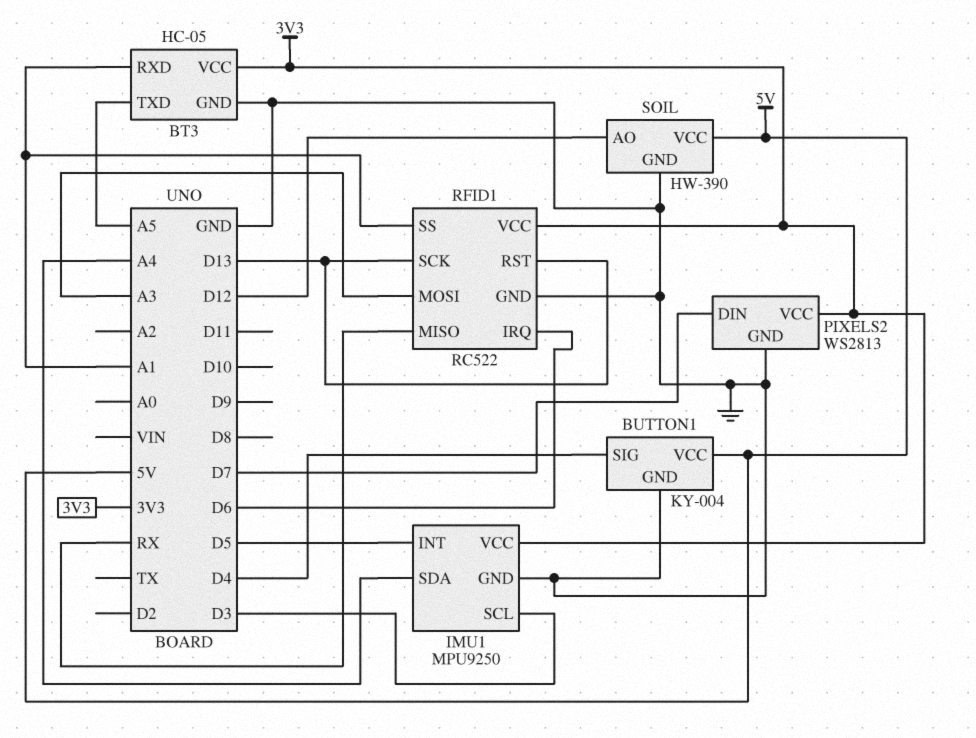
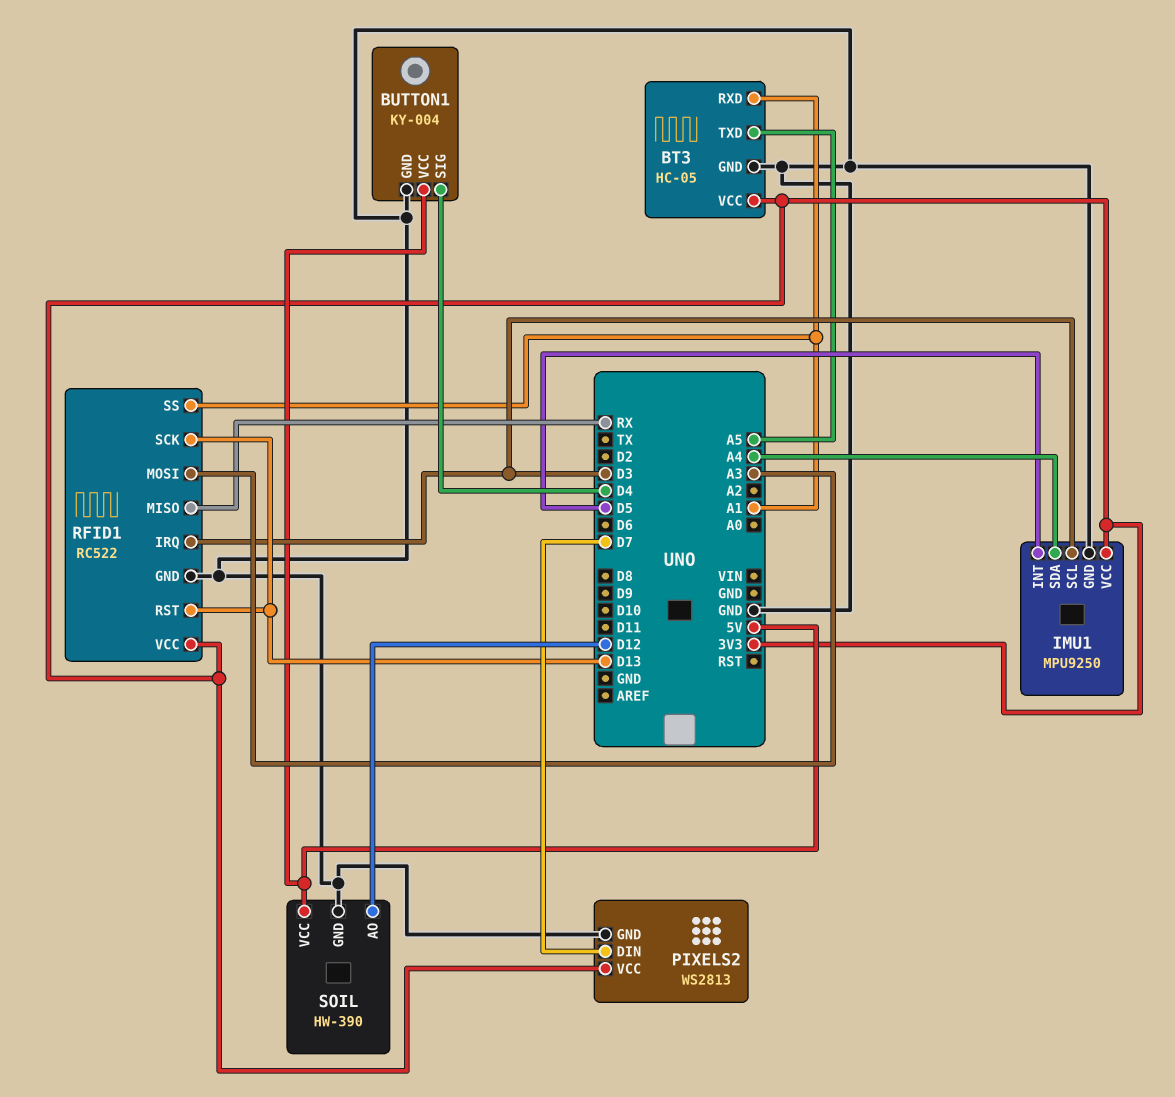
RFID1 pin IRQ: D6 -> D3

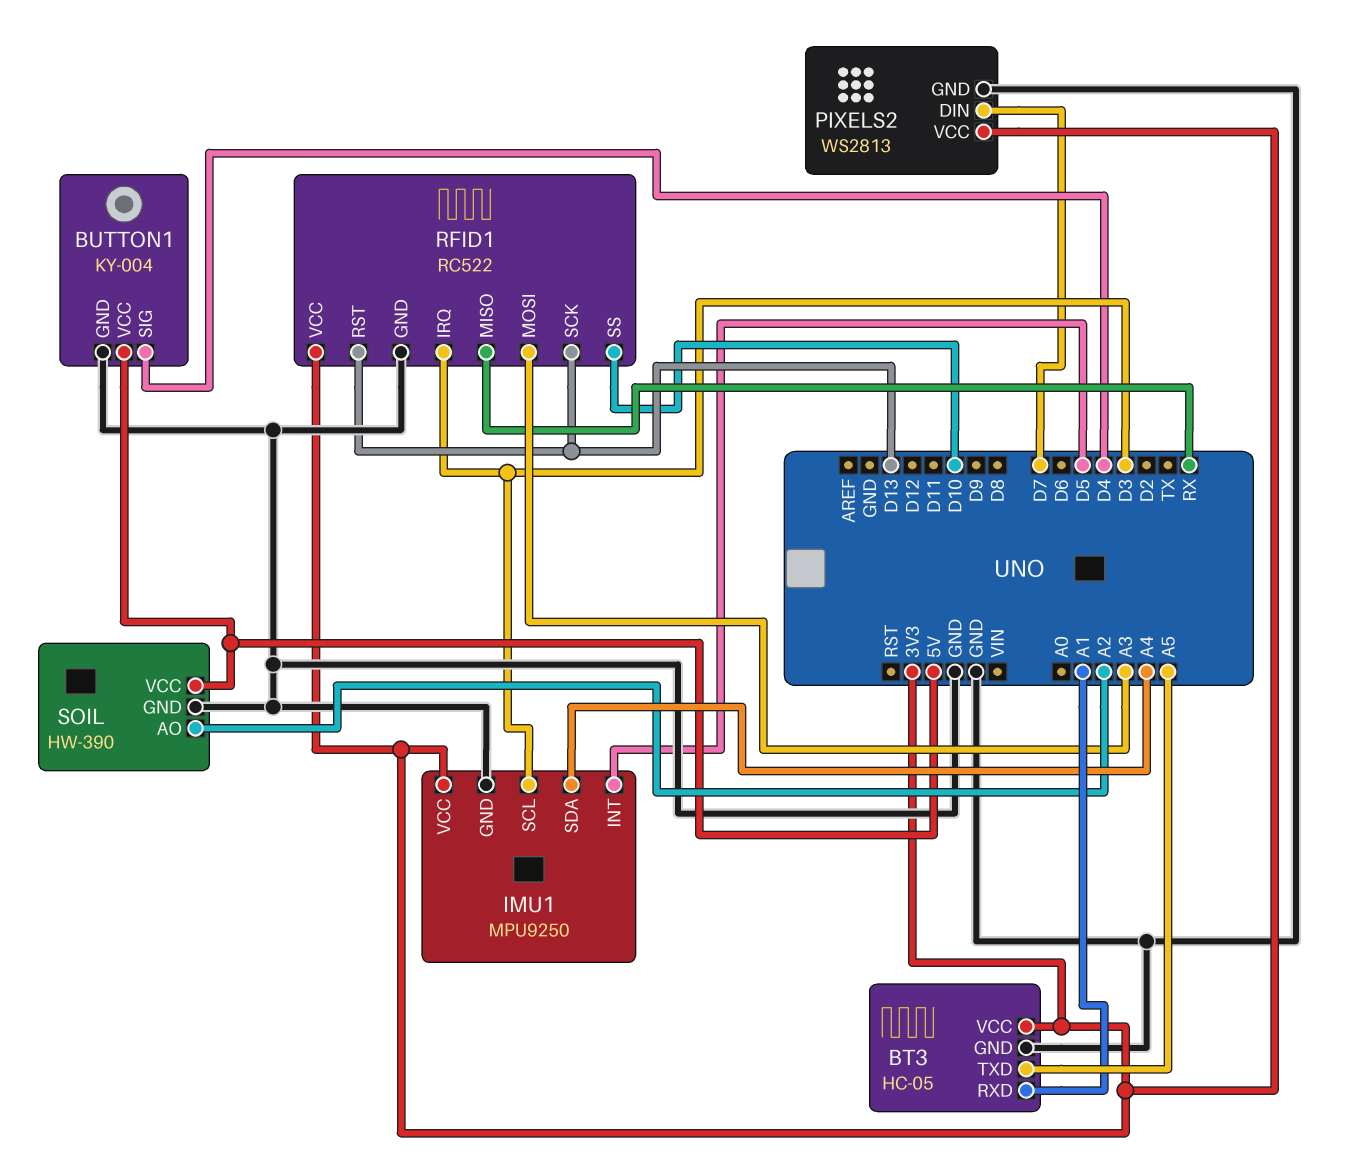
RFID1 pin SS: A1 -> D10
SOIL pin AO: D12 -> A2

